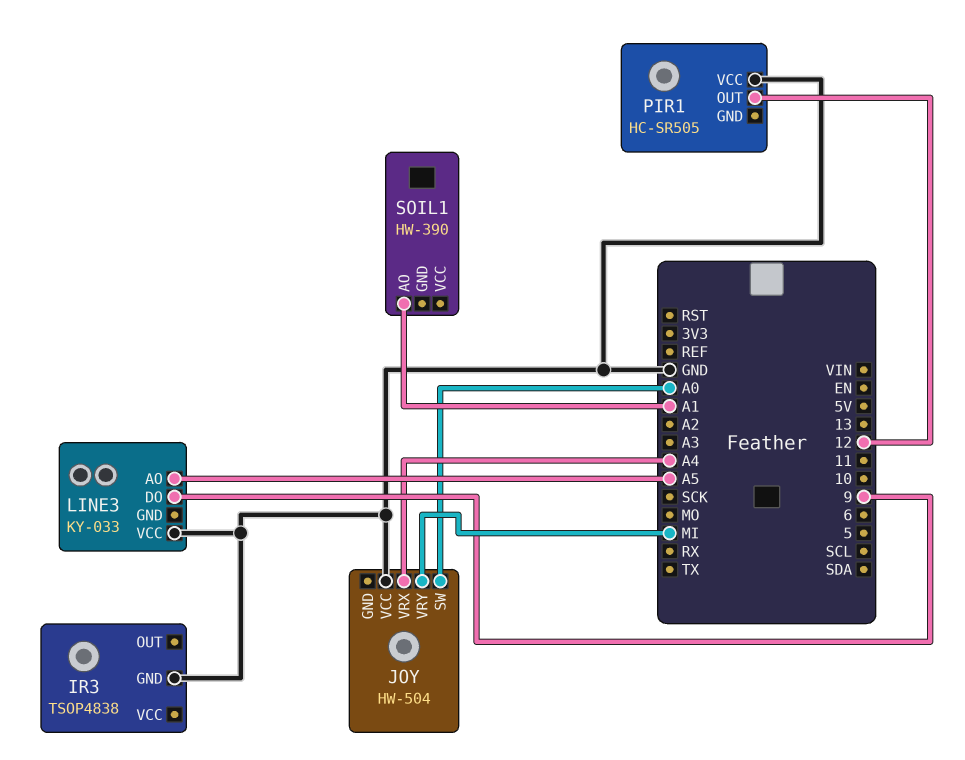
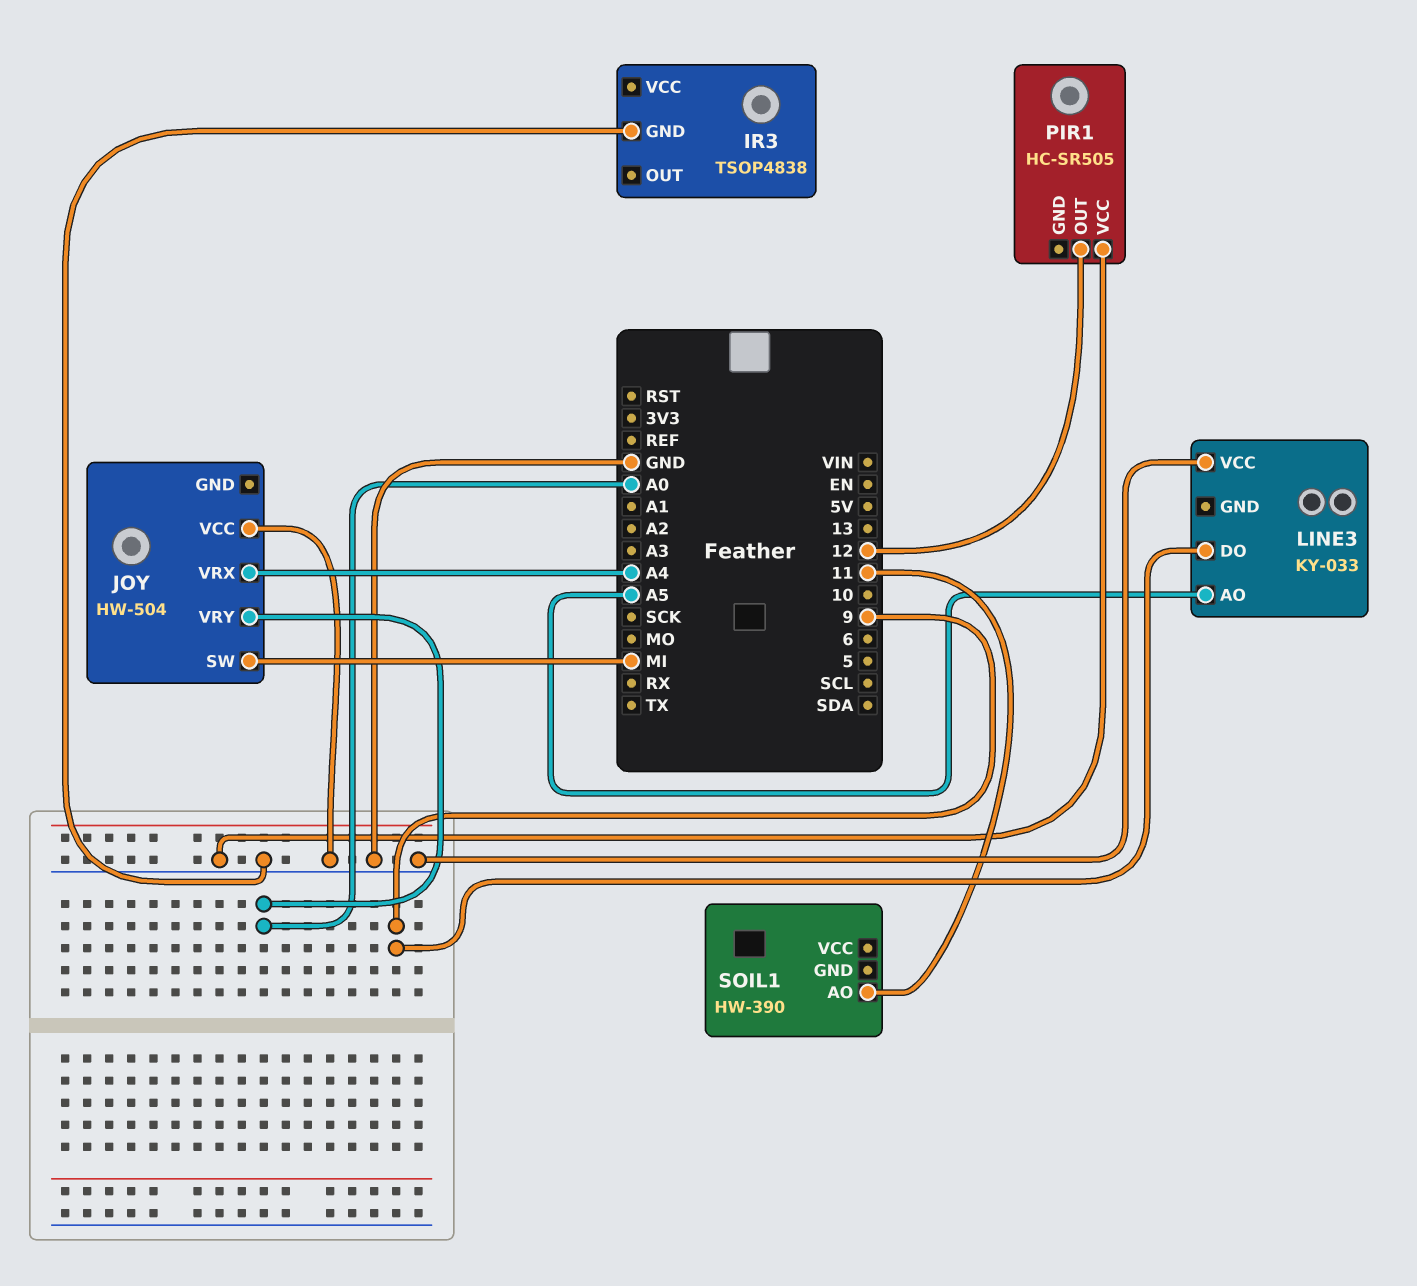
JOY pin SW: A0 -> MI
JOY pin VRY: MI -> A0
SOIL1 pin AO: A1 -> 11

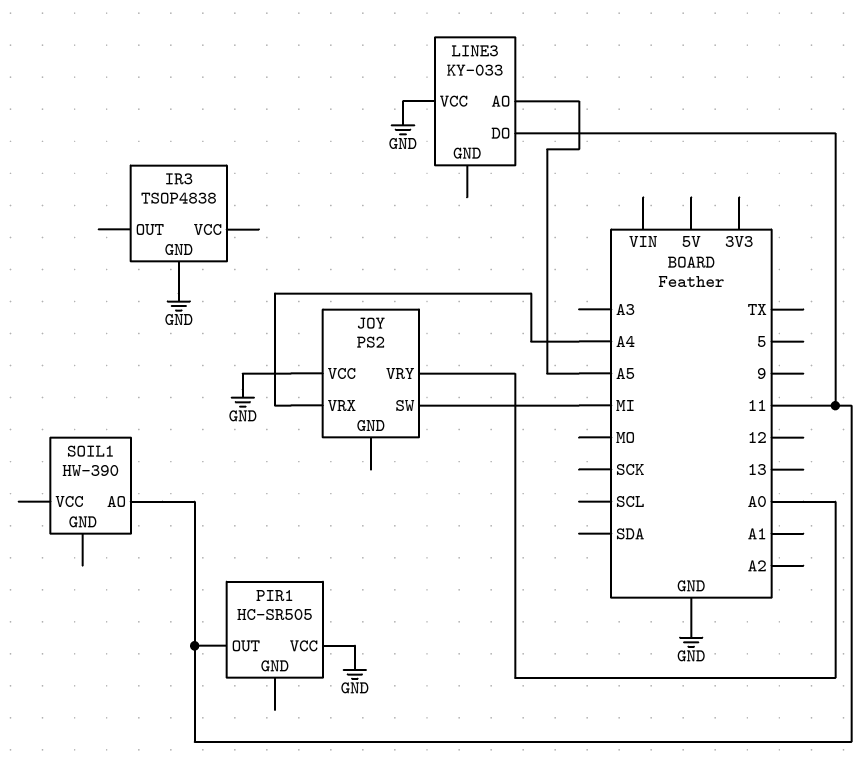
JOY: HW-504 -> PS2
LINE3 pin DO: 9 -> 11
PIR1 pin OUT: 12 -> 11

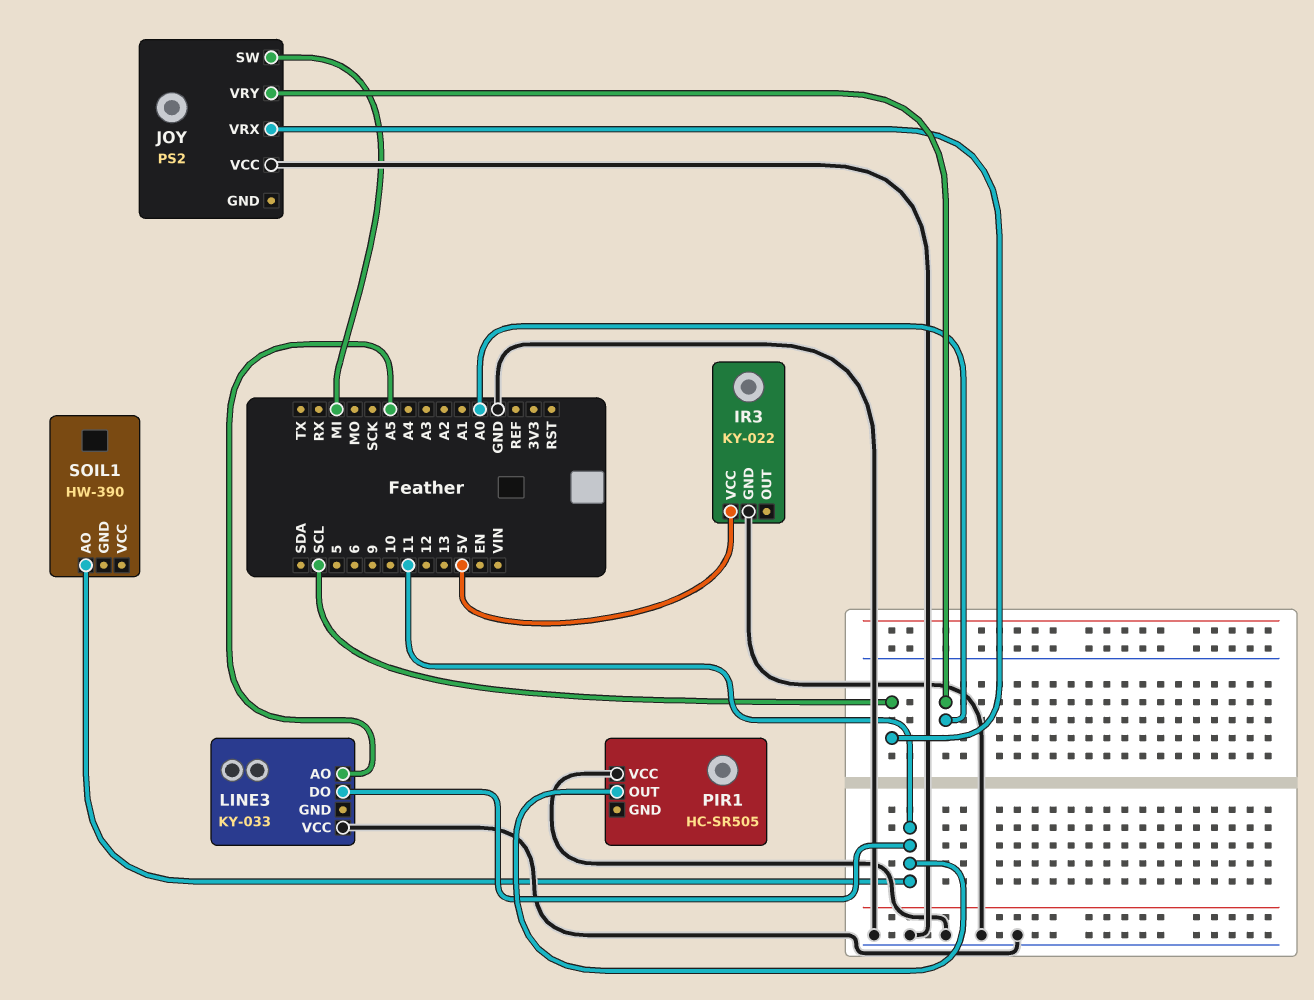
IR3: TSOP4838 -> KY-022
IR3 pin VCC: none -> 5V
JOY pin VRX: A4 -> SCL

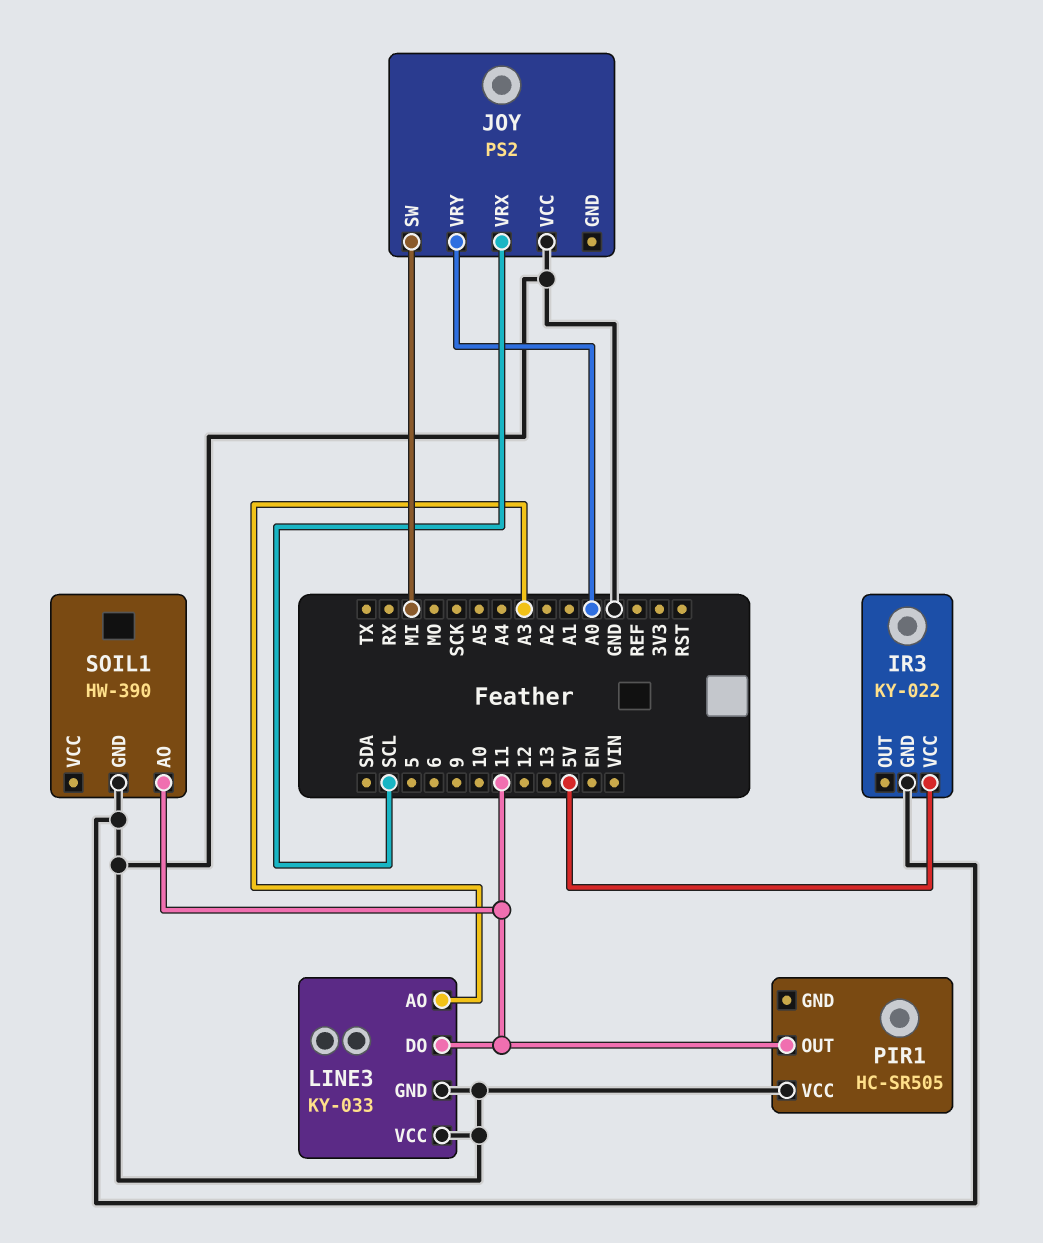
LINE3 pin AO: A5 -> A3
LINE3 pin GND: none -> GND
SOIL1 pin GND: none -> GND

